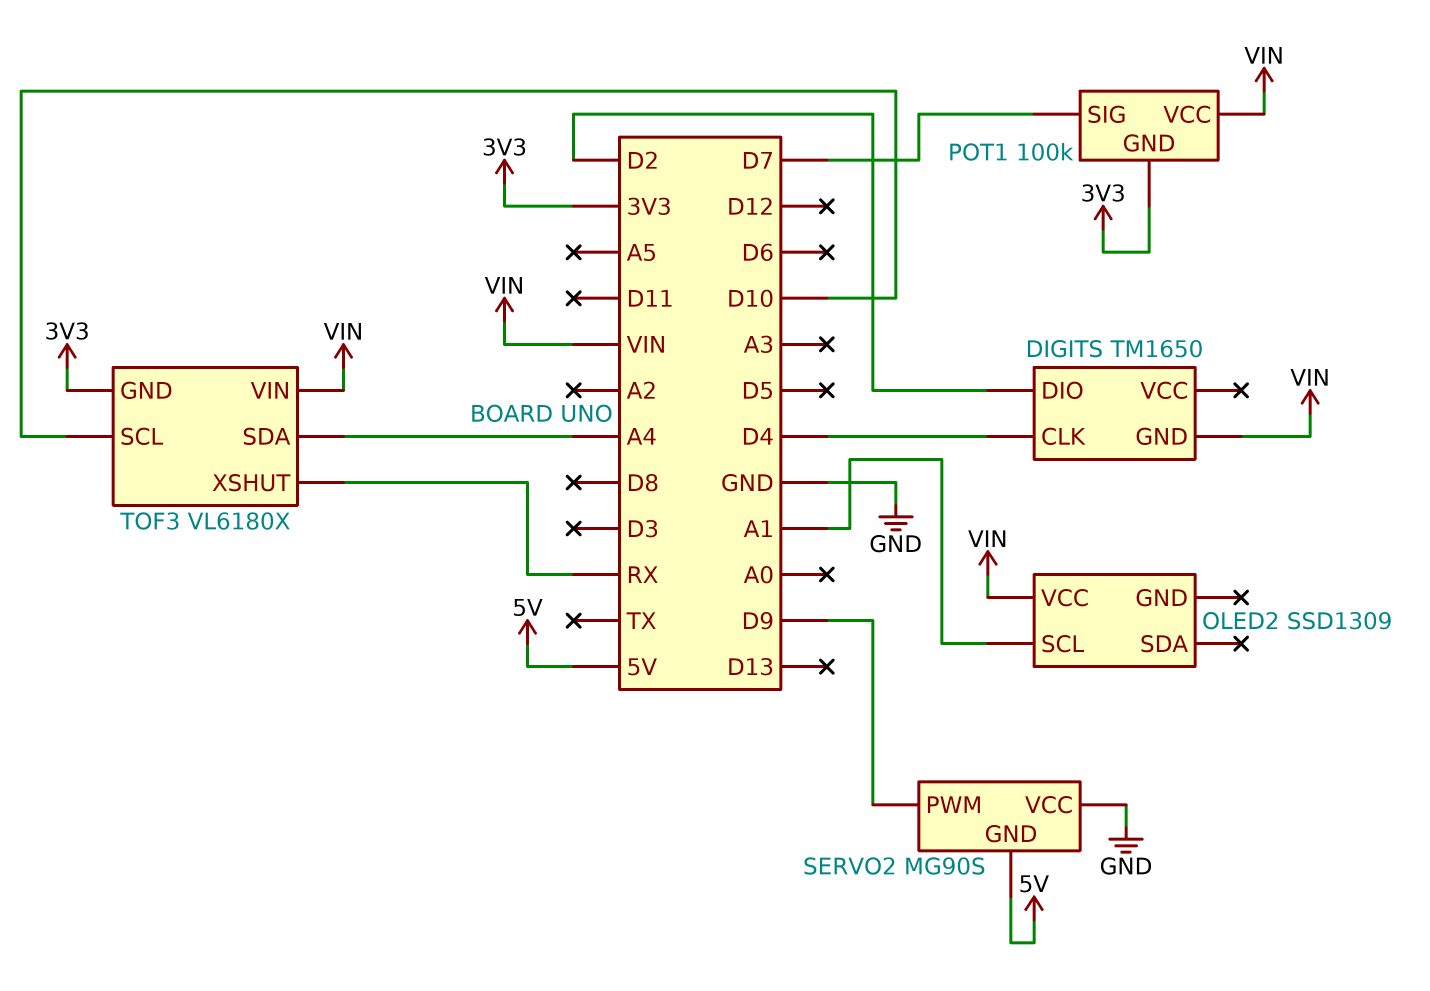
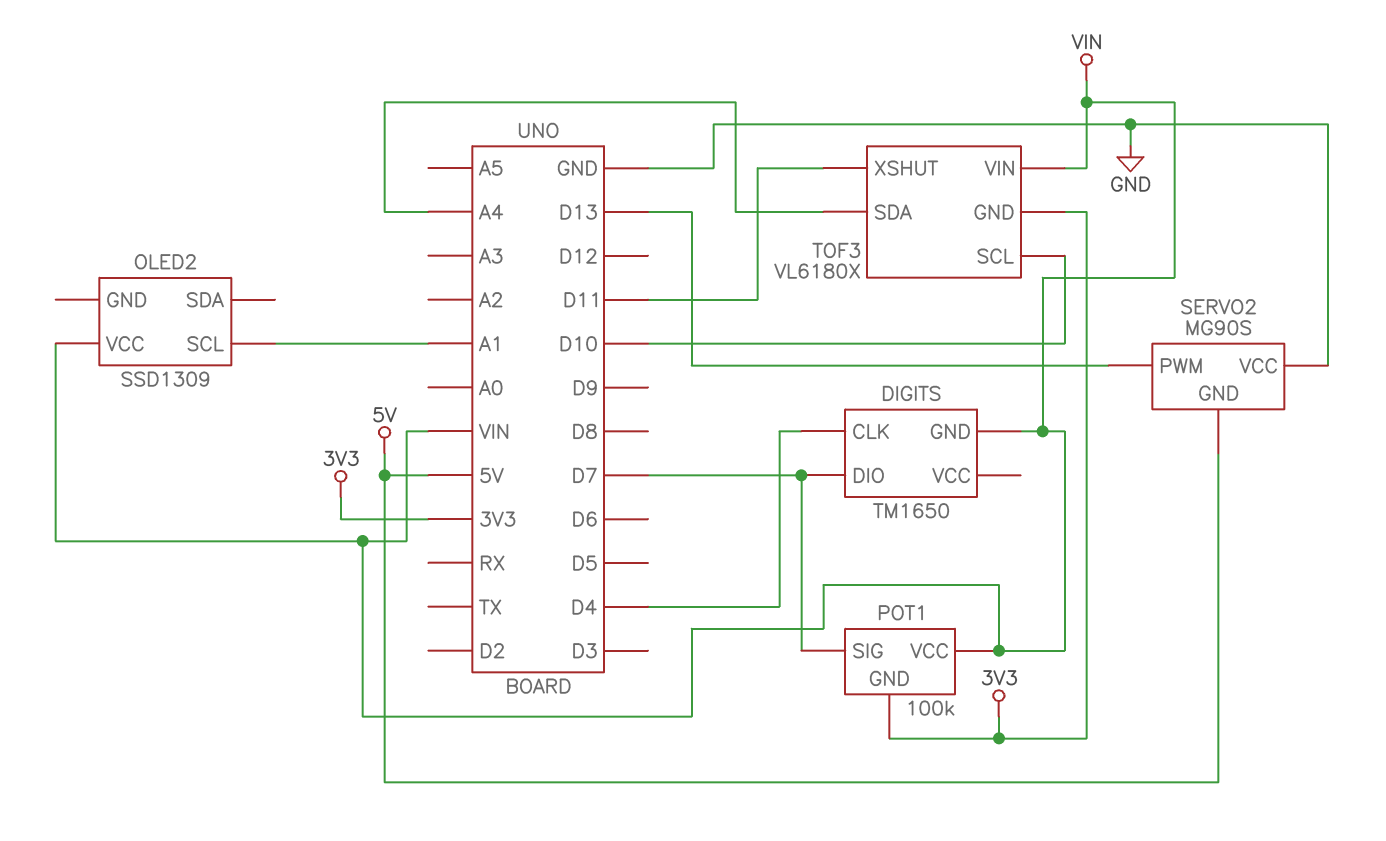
DIGITS pin DIO: D2 -> D7
SERVO2 pin PWM: D9 -> D13
TOF3 pin XSHUT: RX -> D11

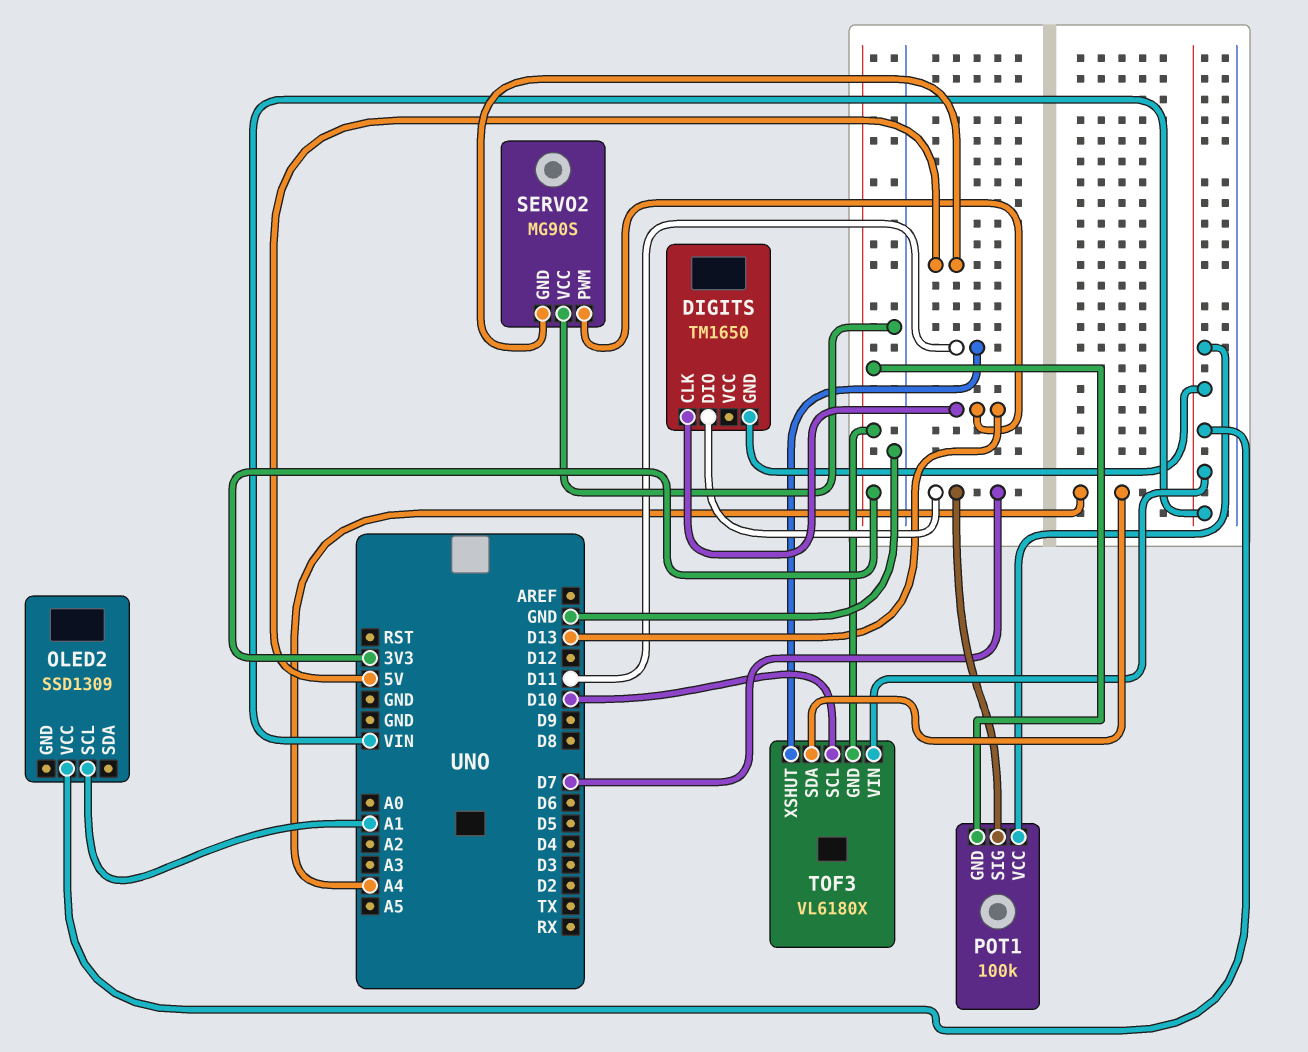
DIGITS pin CLK: D4 -> D13

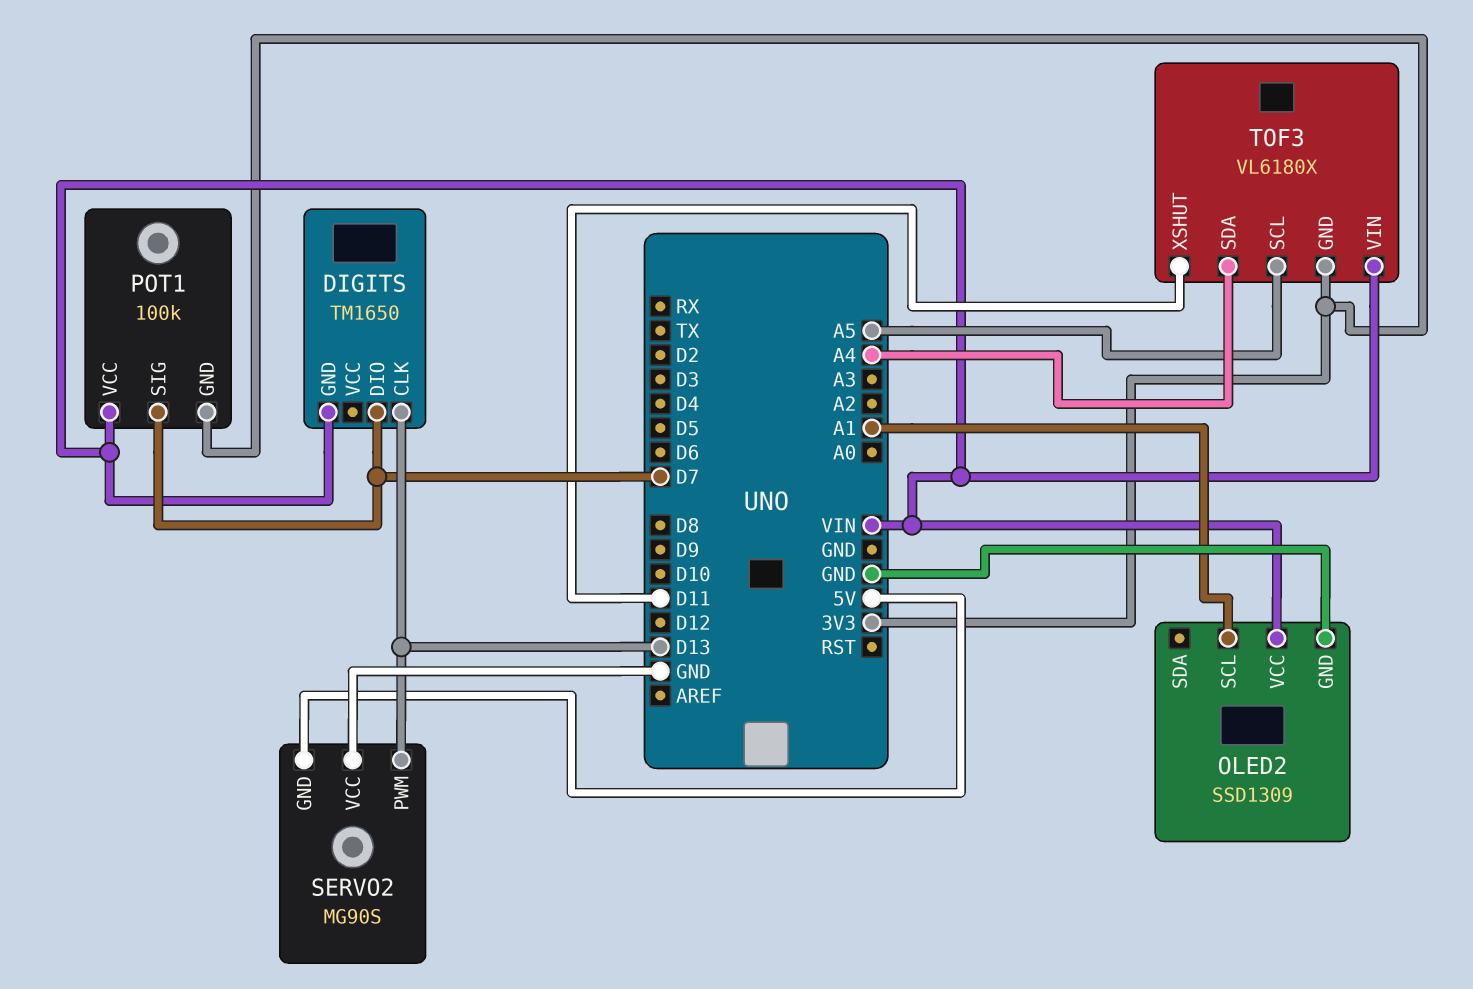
OLED2 pin GND: none -> GND
TOF3 pin SCL: D10 -> A5

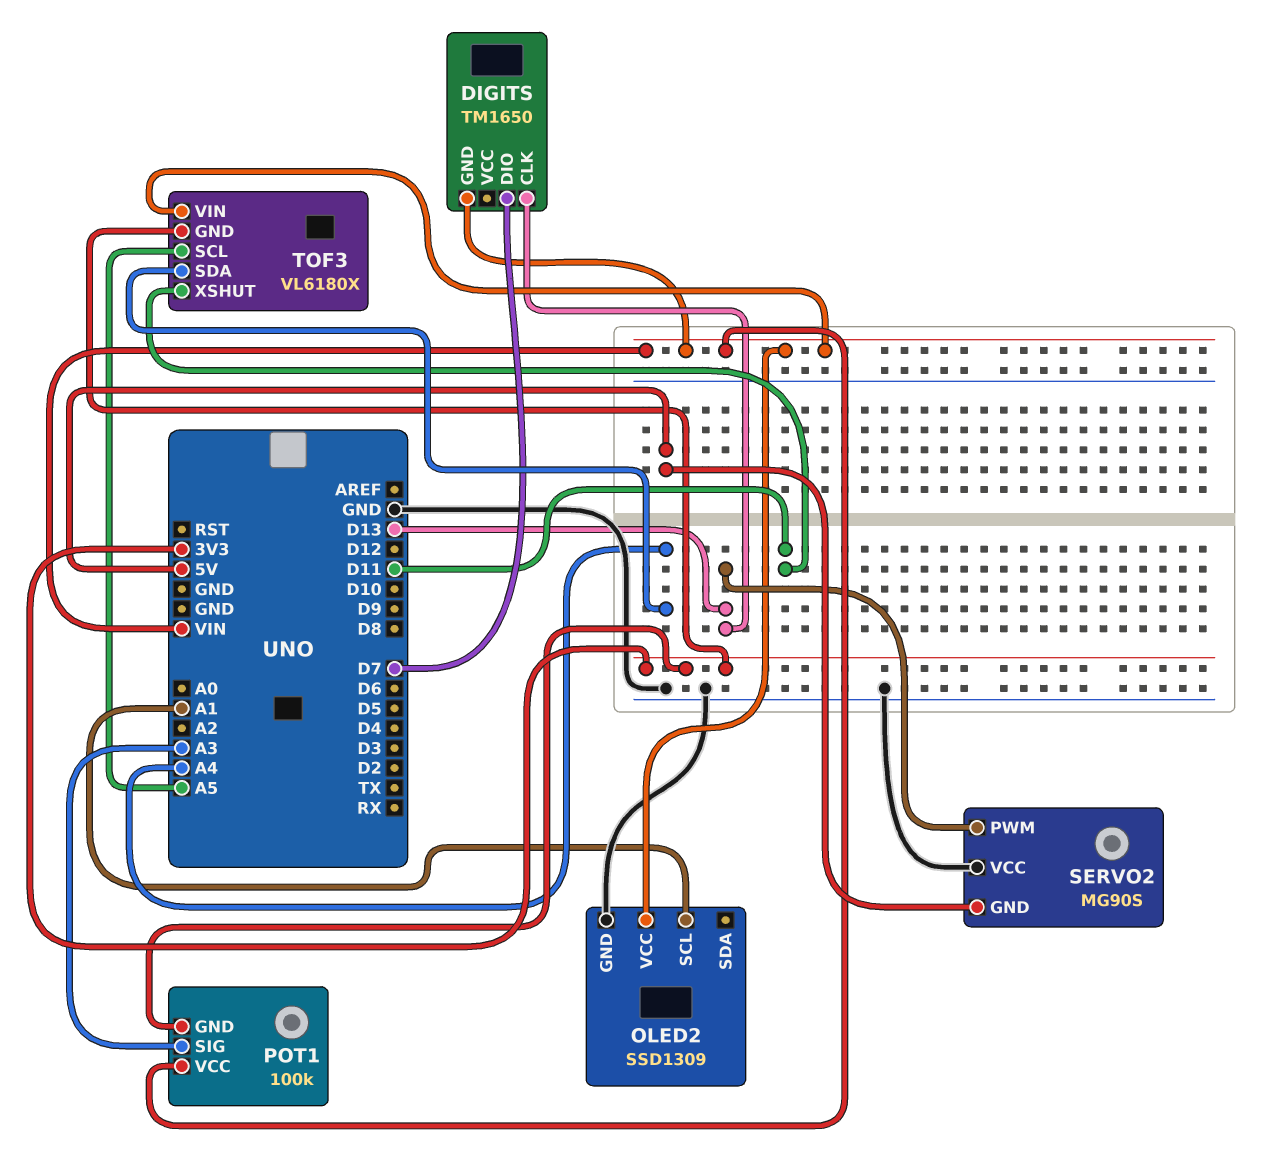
POT1 pin SIG: D7 -> A3

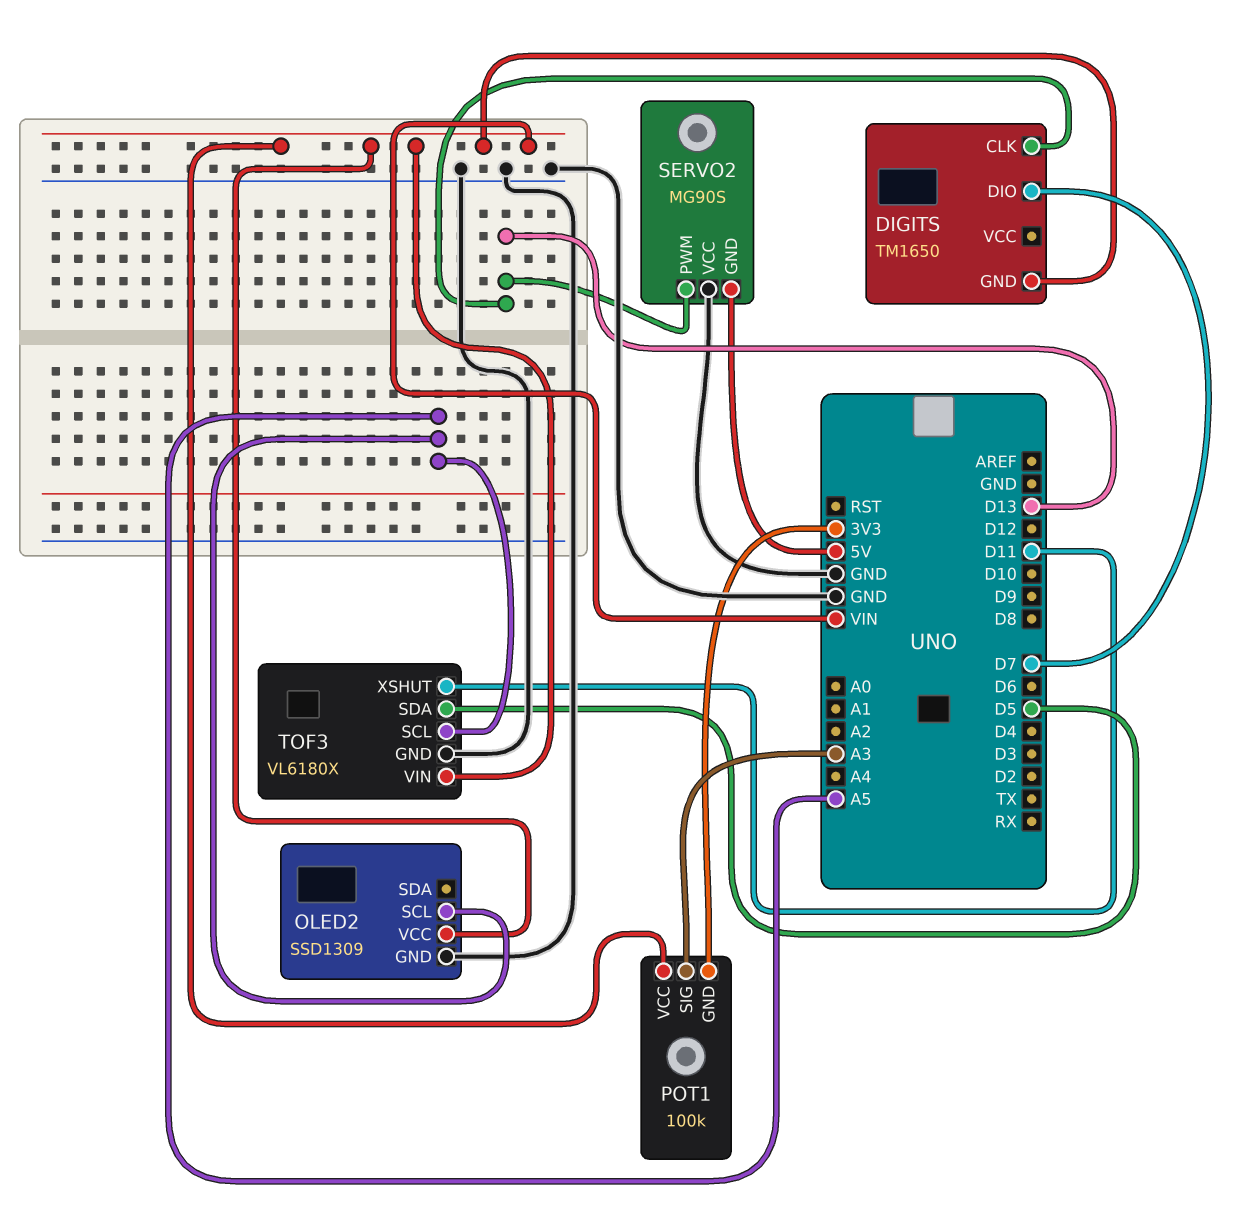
OLED2 pin SCL: A1 -> A5
TOF3 pin GND: 3V3 -> GND
TOF3 pin SDA: A4 -> D5

